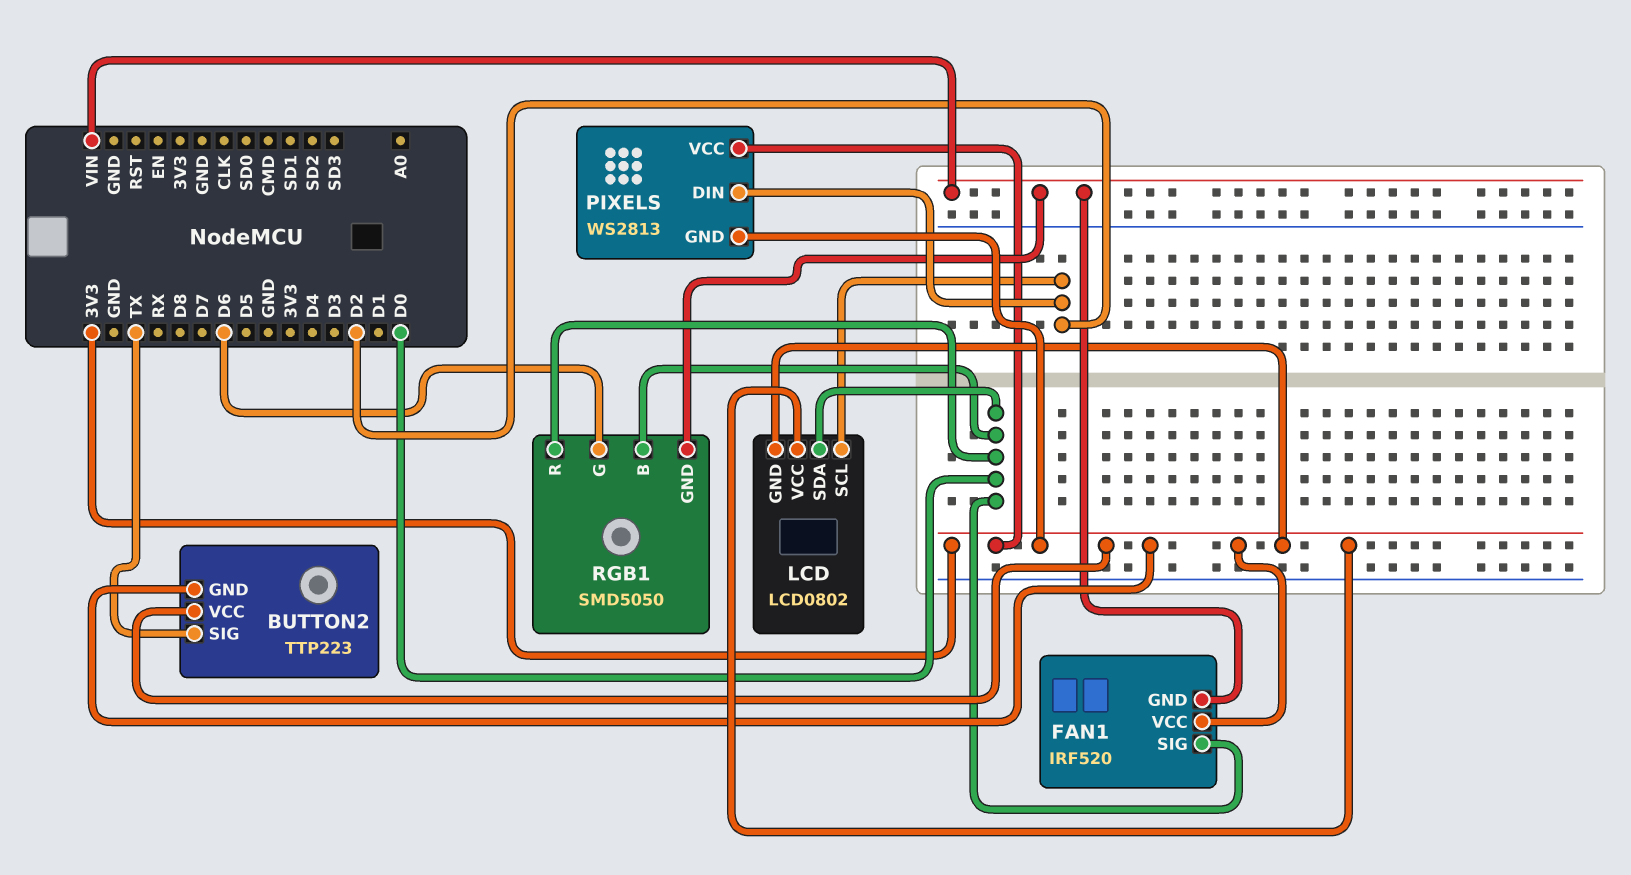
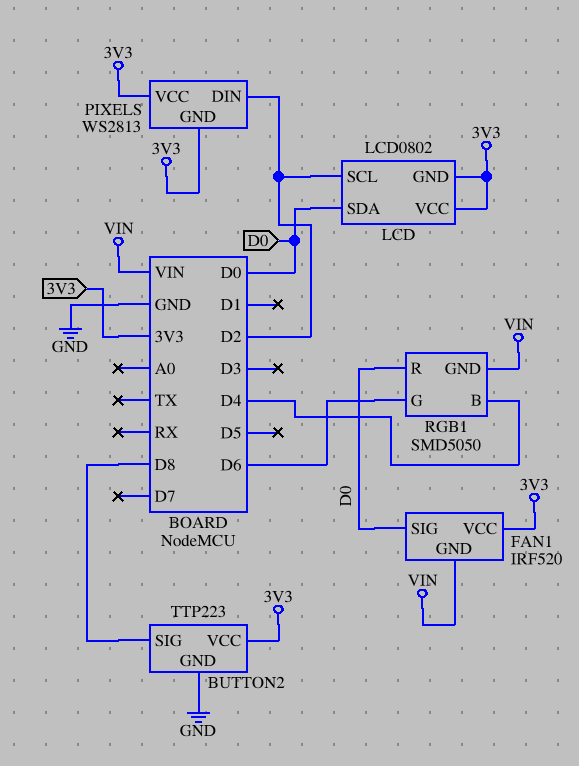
BUTTON2 pin GND: 3V3 -> GND
BUTTON2 pin SIG: TX -> D8
RGB1 pin B: D0 -> D4

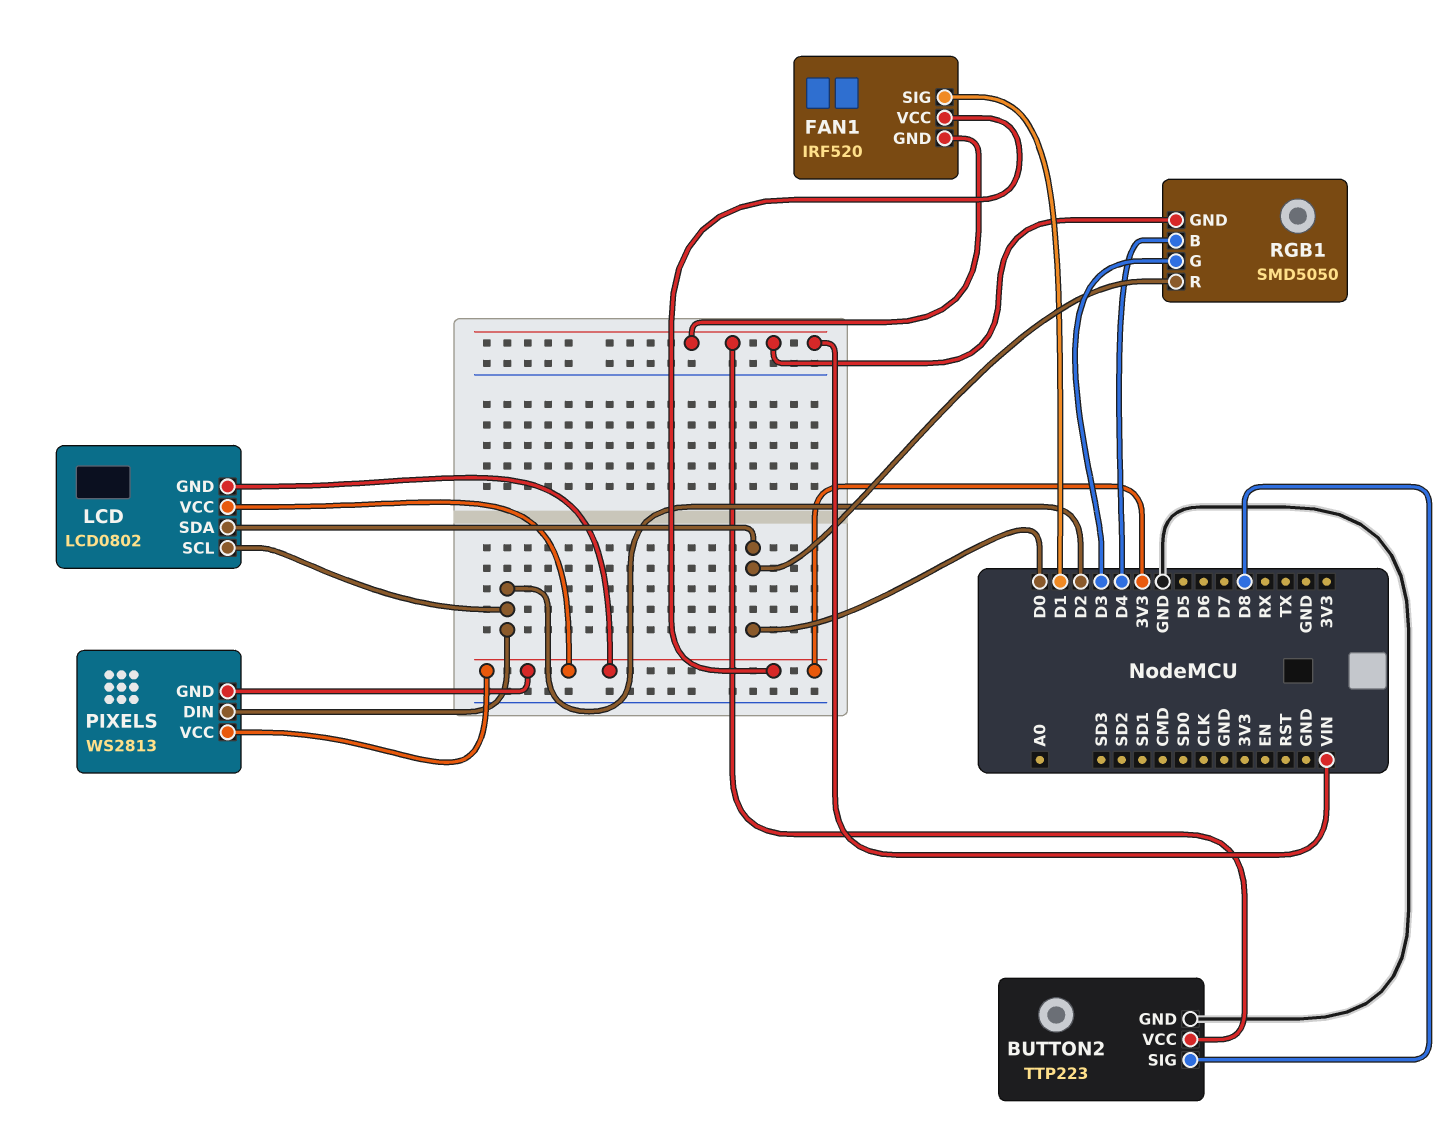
BUTTON2 pin VCC: 3V3 -> VIN
FAN1 pin SIG: D0 -> D1
RGB1 pin G: D6 -> D3

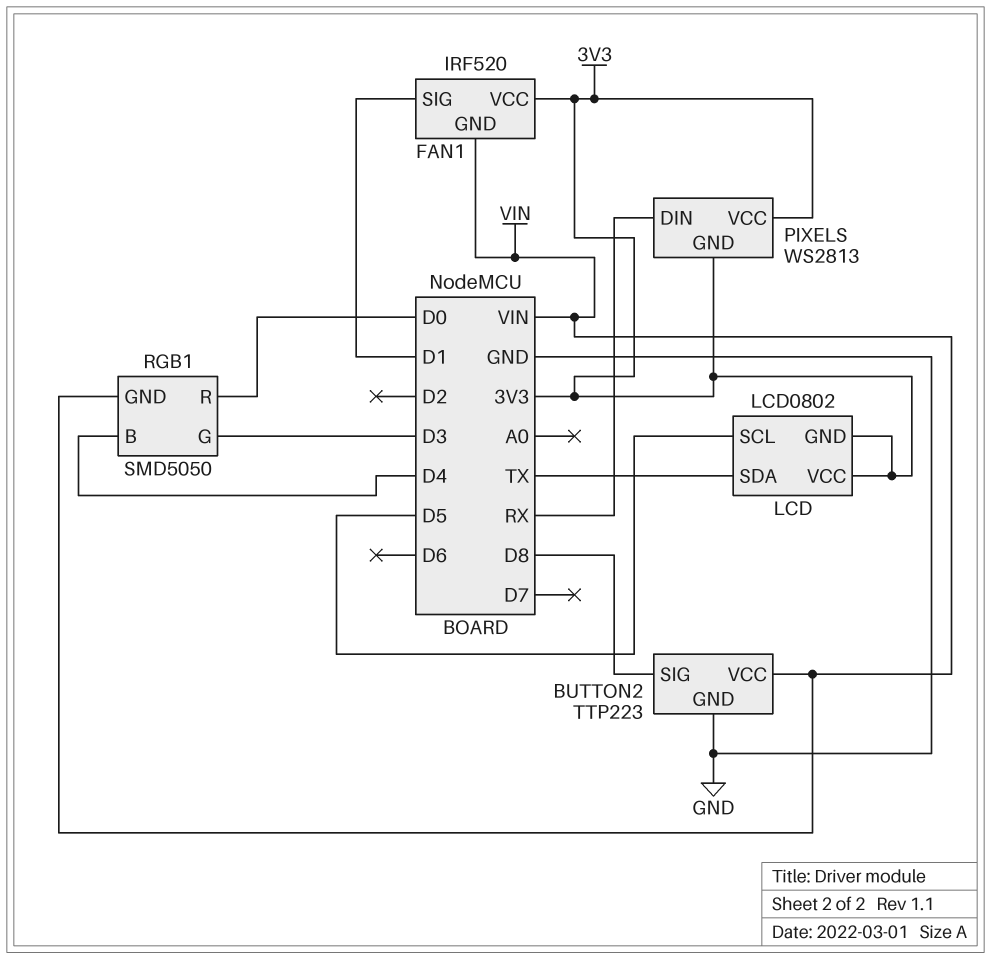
LCD pin SCL: D2 -> D5
LCD pin SDA: D0 -> TX
PIXELS pin DIN: D2 -> RX

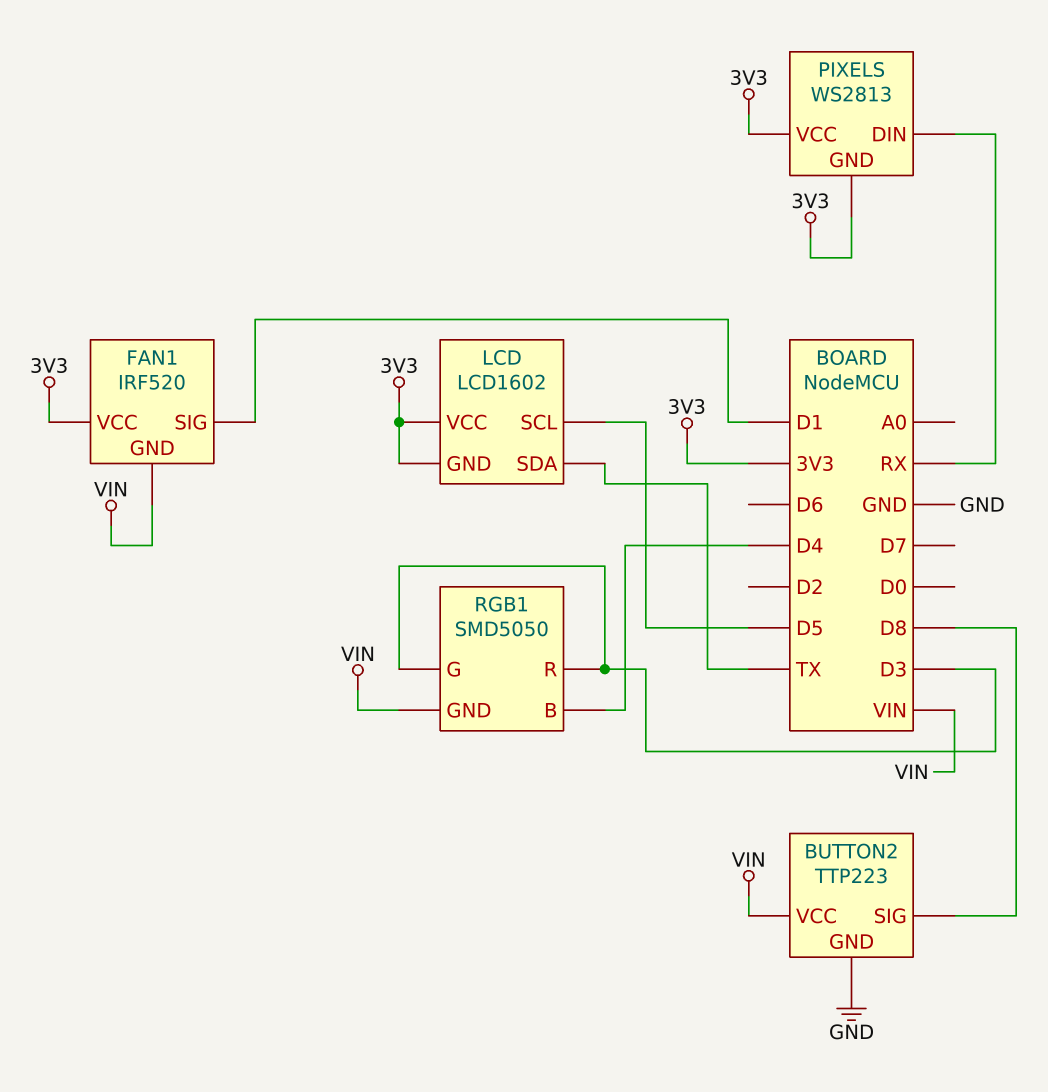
LCD: LCD0802 -> LCD1602
RGB1 pin R: D0 -> D3

